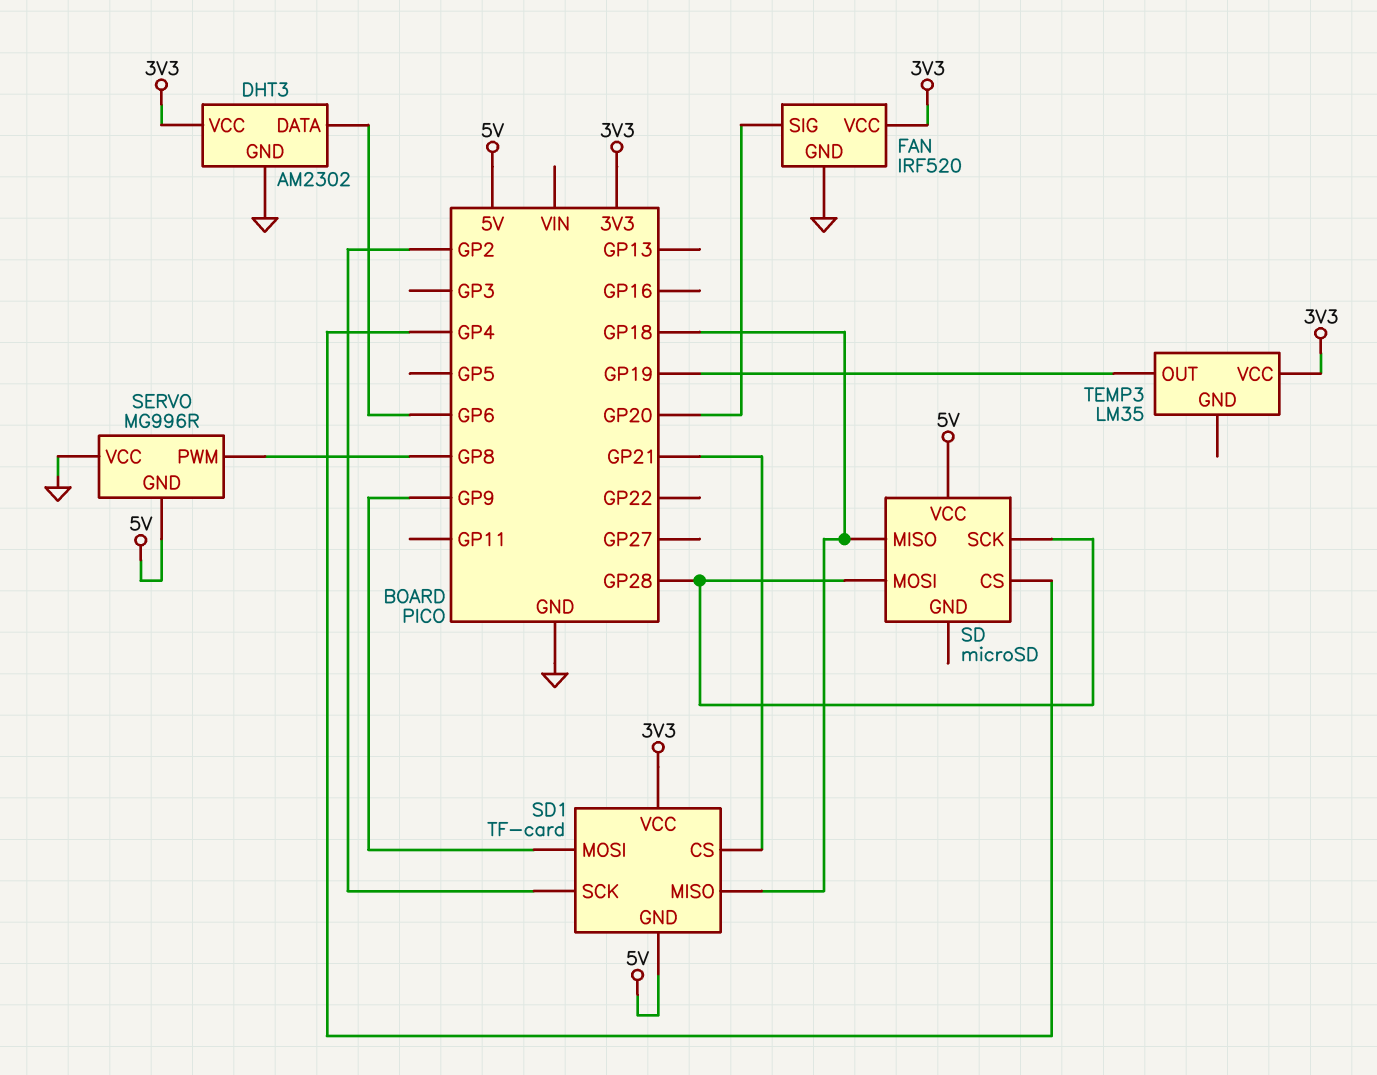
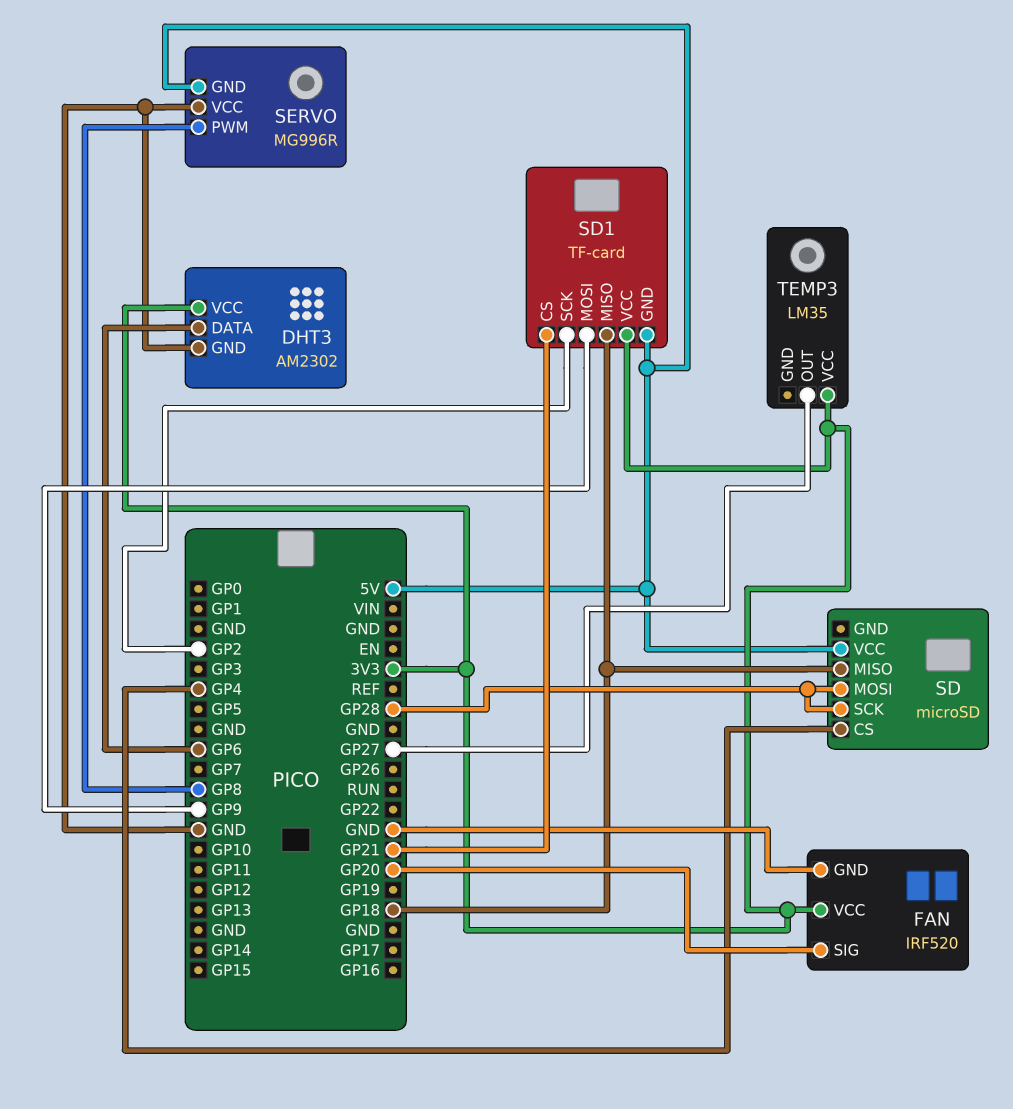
TEMP3 pin OUT: GP19 -> GP27

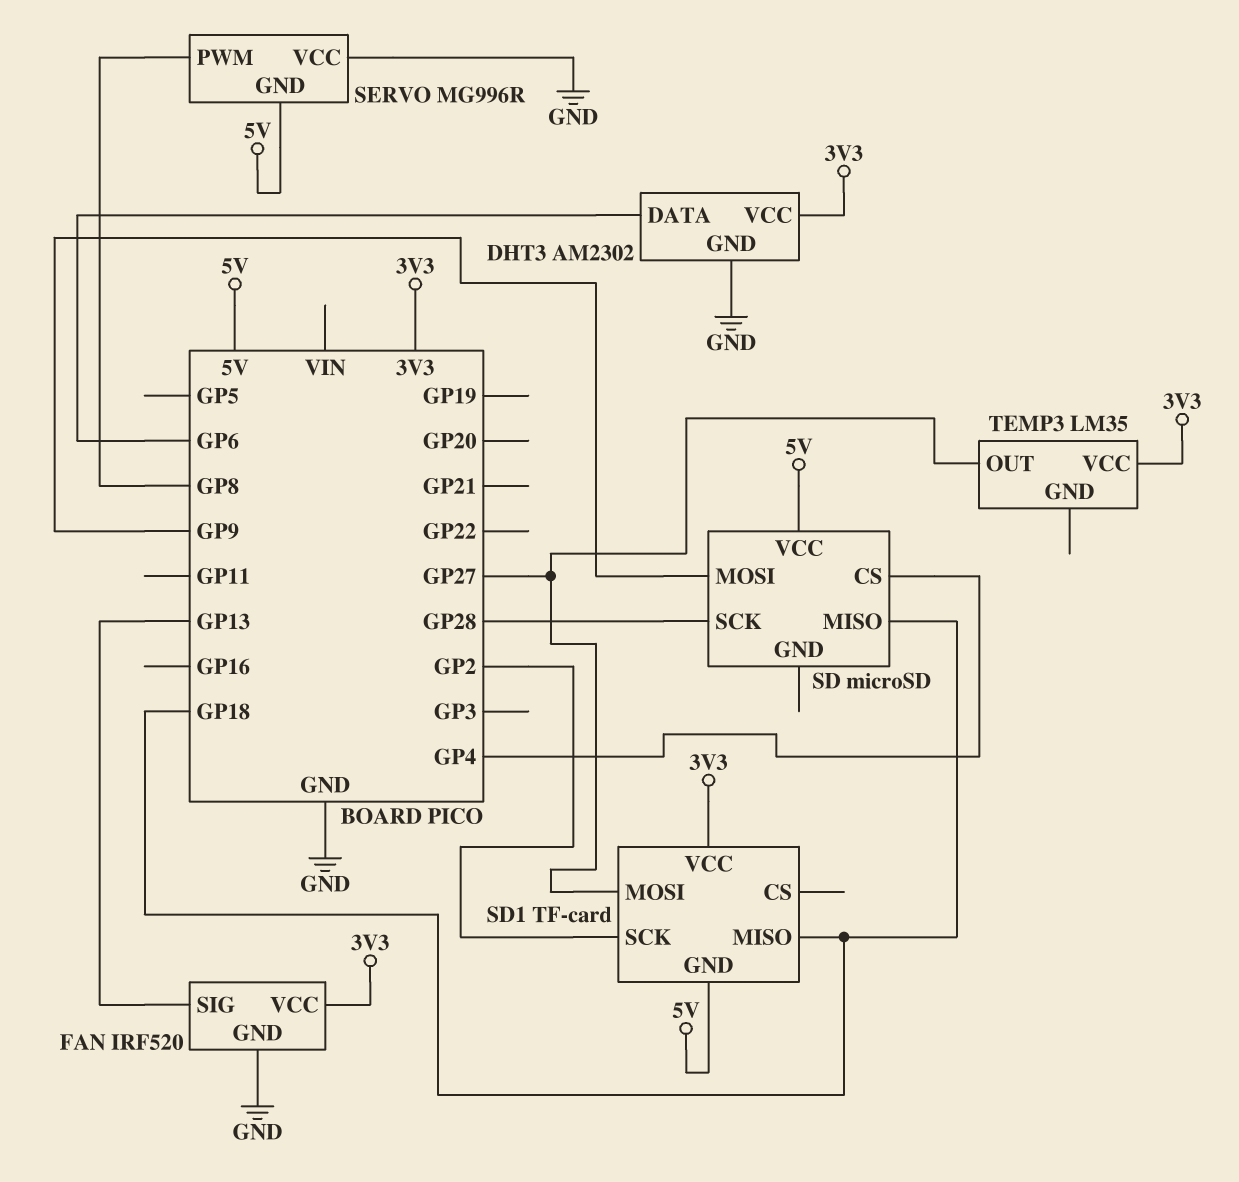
FAN pin SIG: GP20 -> GP13
SD pin MOSI: GP28 -> GP9
SD1 pin CS: GP21 -> none
SD1 pin MOSI: GP9 -> GP27

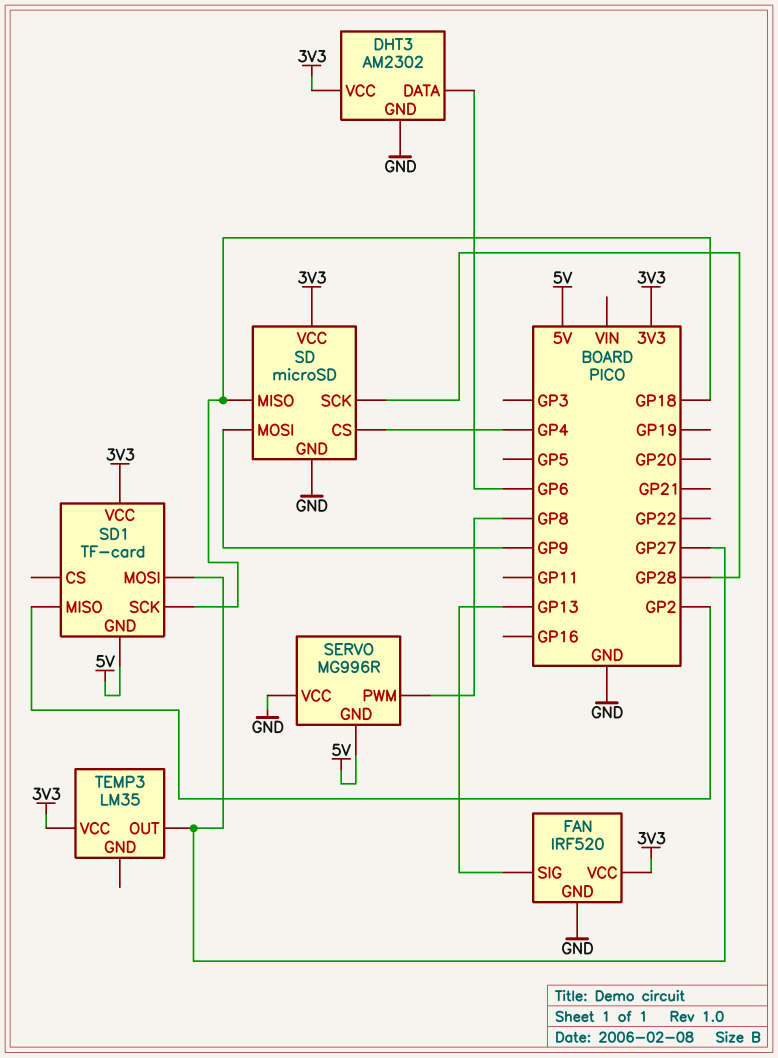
SD pin GND: none -> GND
SD pin VCC: 5V -> 3V3
SD1 pin MISO: GP18 -> GP2
SD1 pin SCK: GP2 -> GP18

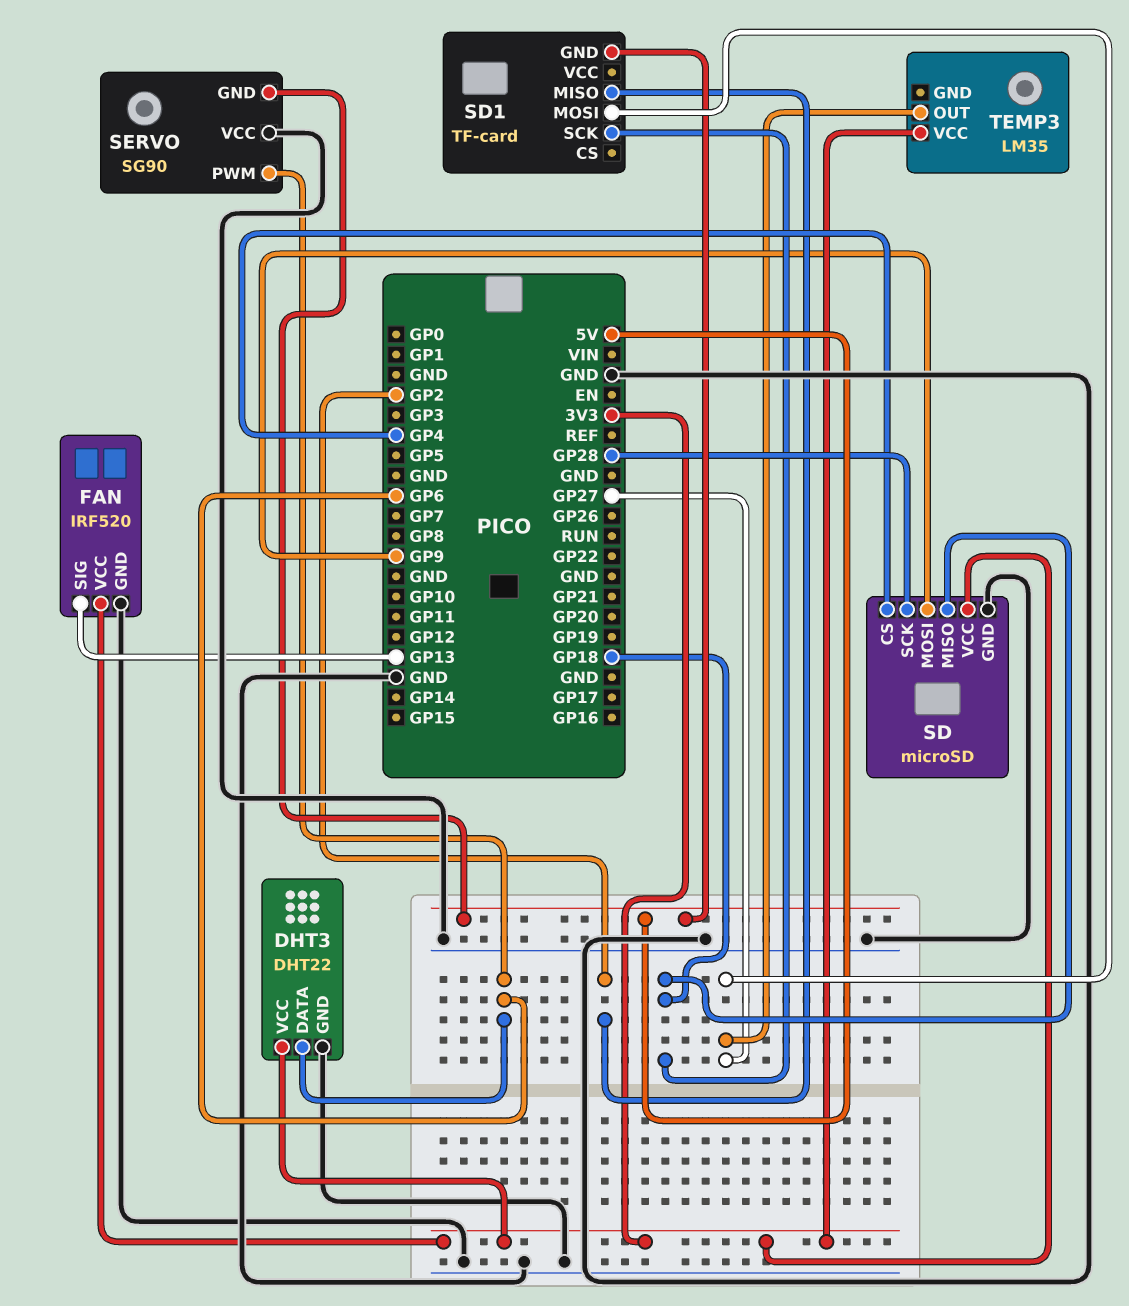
DHT3: AM2302 -> DHT22
SD1 pin VCC: 3V3 -> none
SERVO: MG996R -> SG90
SERVO pin PWM: GP8 -> GP6

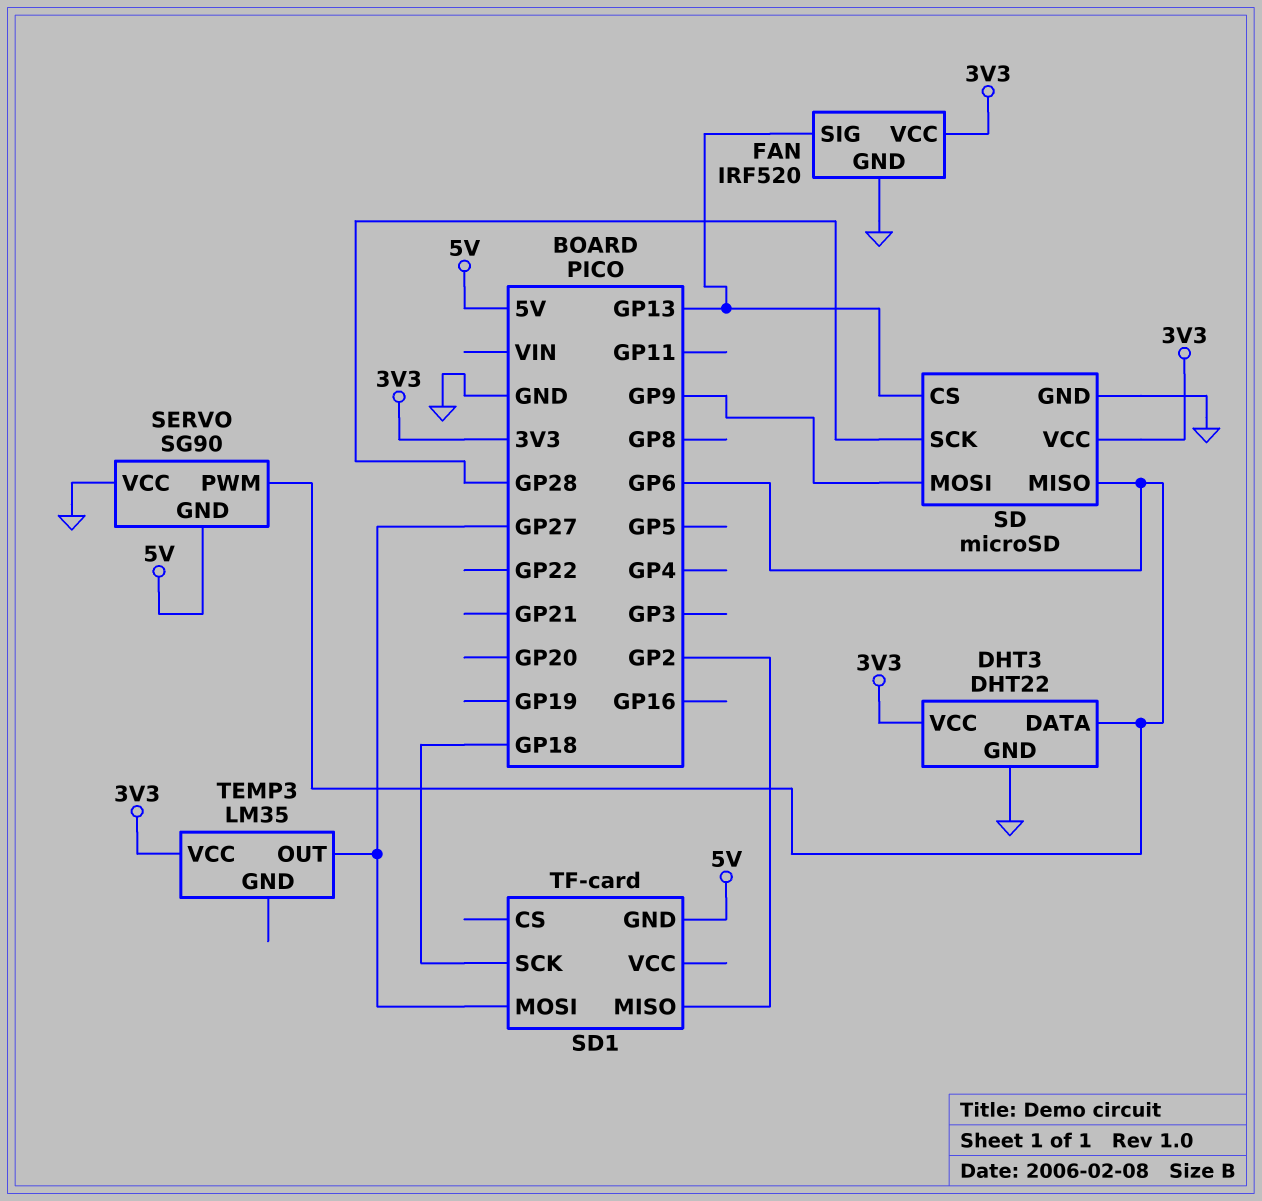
SD pin CS: GP4 -> GP13
SD pin MISO: GP18 -> GP6

